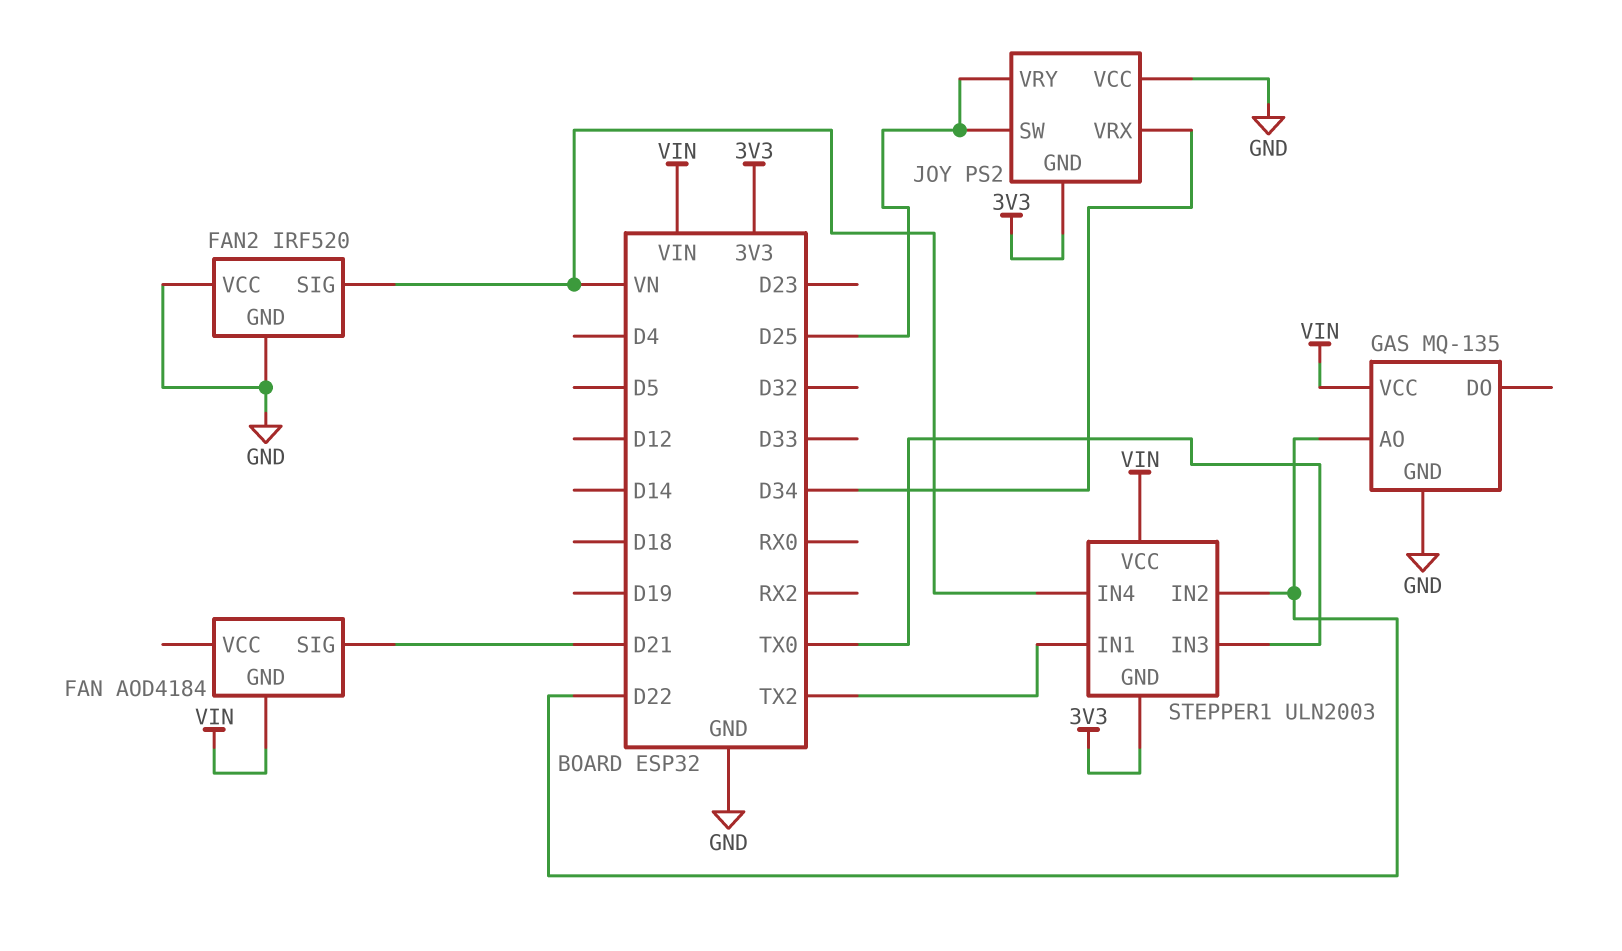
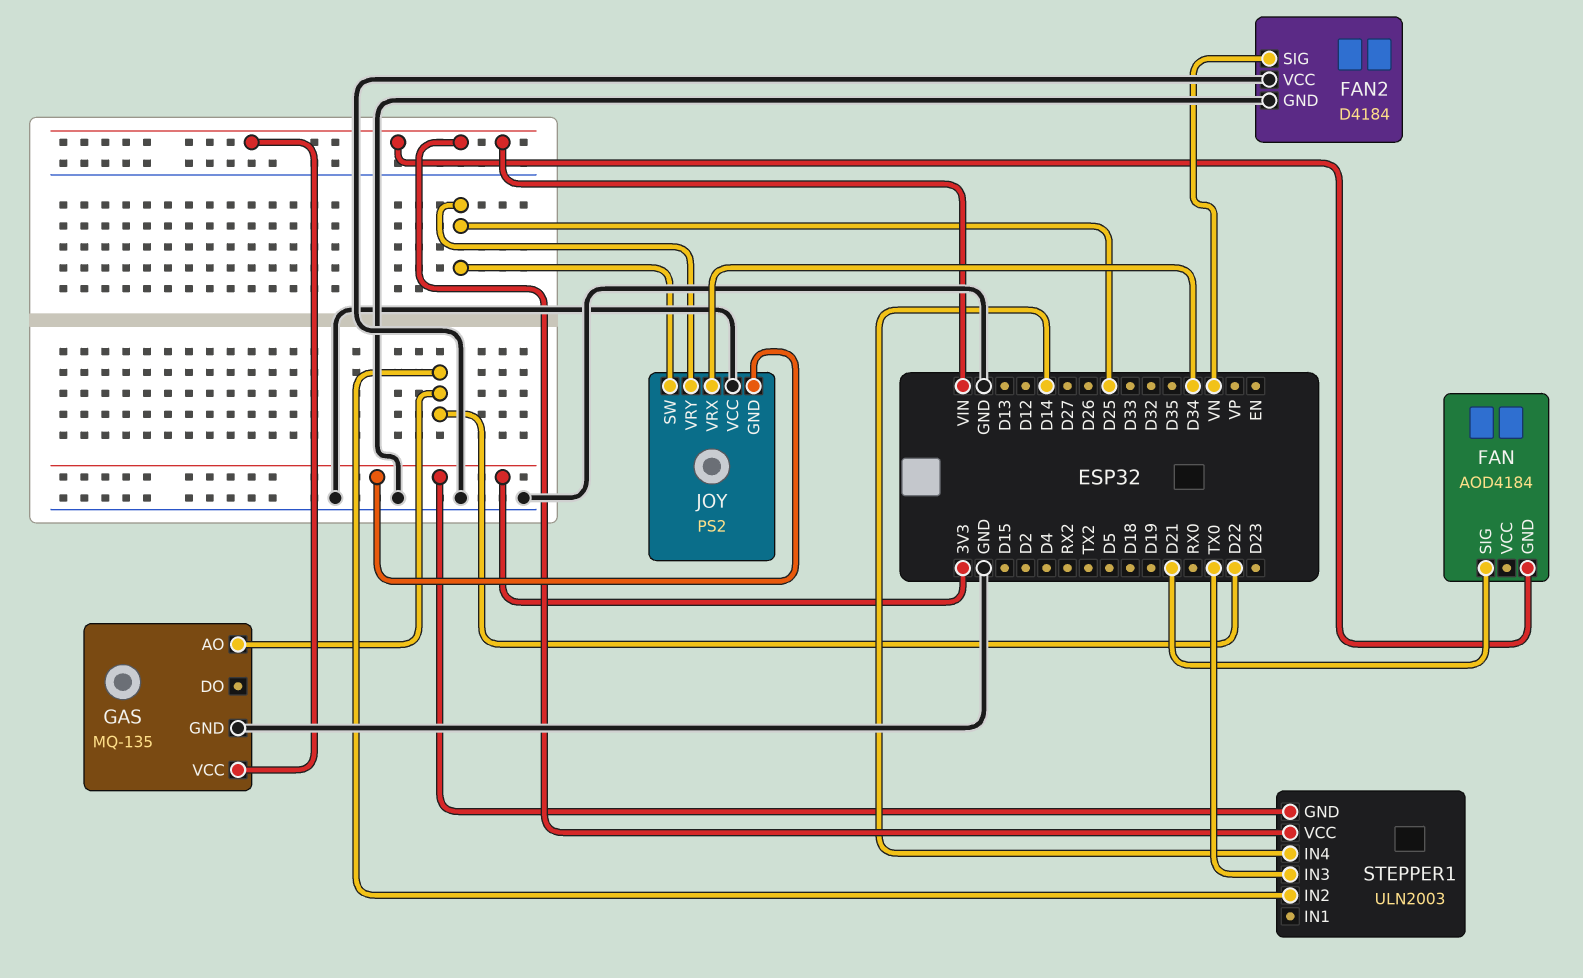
FAN2: IRF520 -> D4184
STEPPER1 pin IN1: TX2 -> none
STEPPER1 pin IN4: VN -> D14

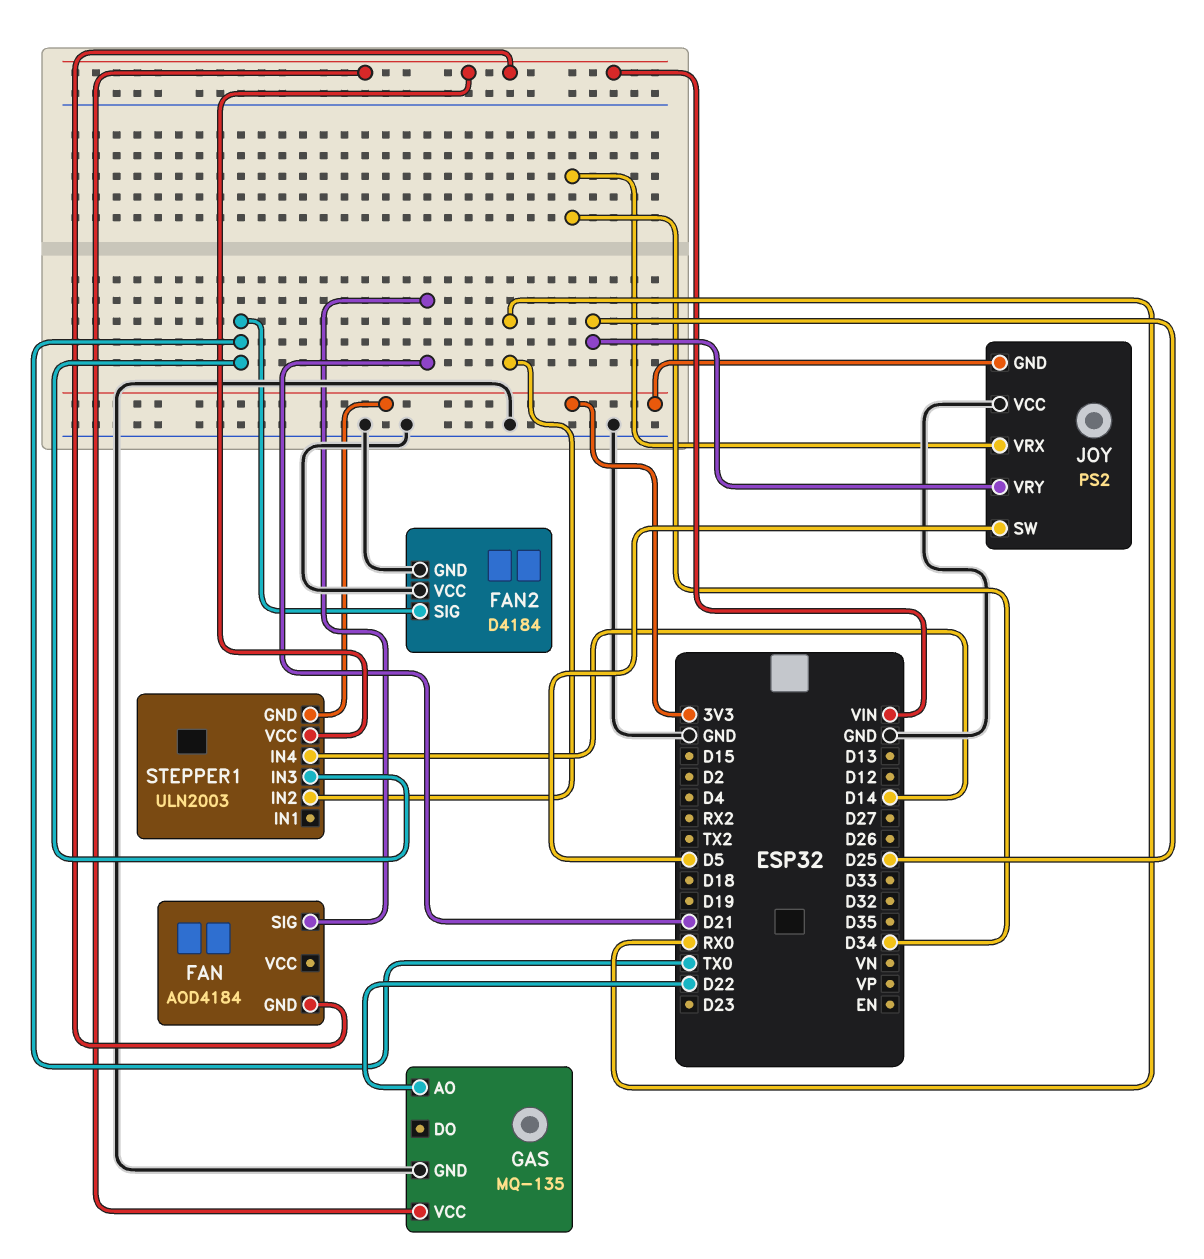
FAN2 pin SIG: VN -> TX0
JOY pin SW: D25 -> D5
STEPPER1 pin IN2: D22 -> RX0

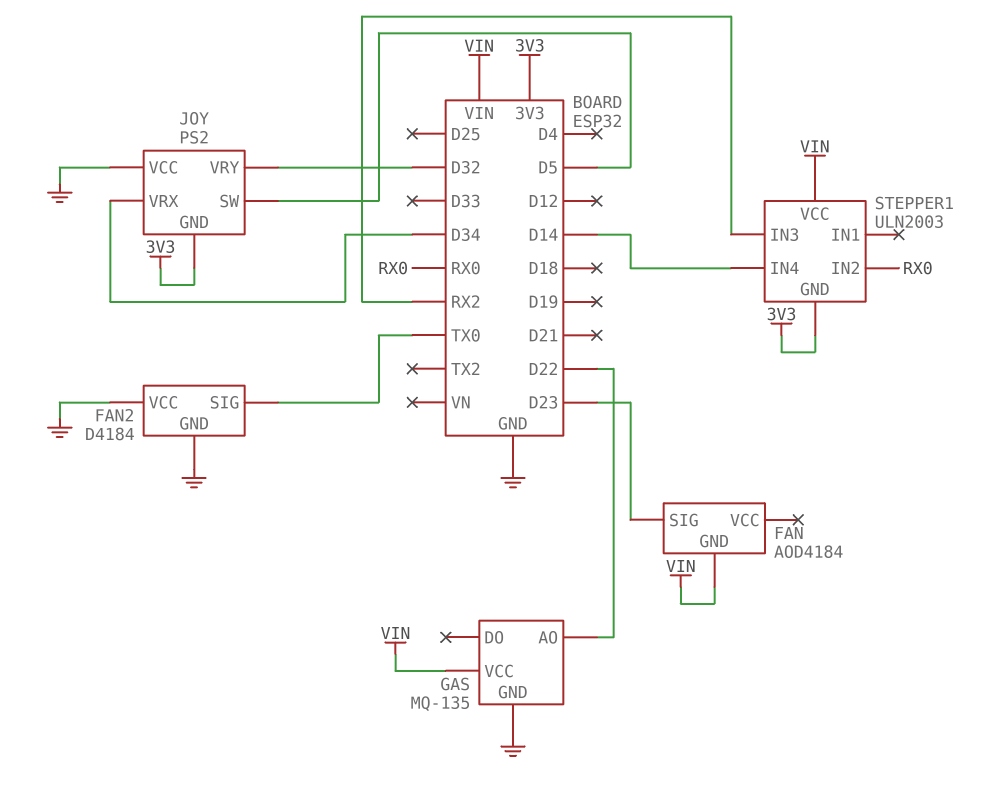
FAN pin SIG: D21 -> D23
JOY pin VRY: D25 -> D32
STEPPER1 pin IN3: TX0 -> RX2

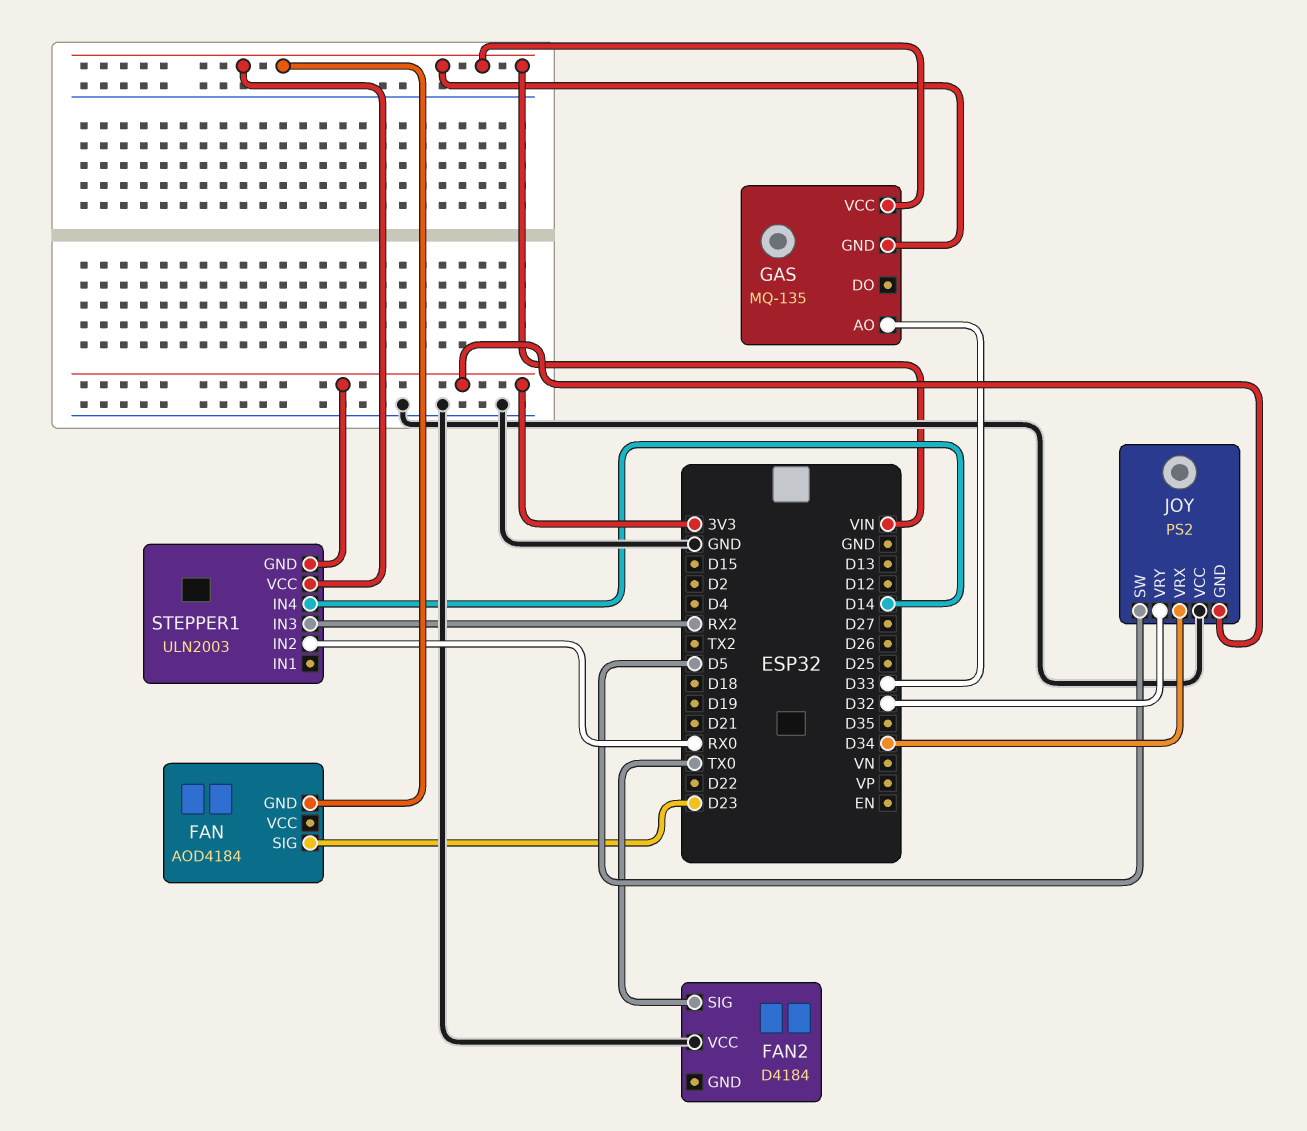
FAN2 pin GND: GND -> none
GAS pin AO: D22 -> D33
GAS pin GND: GND -> VIN

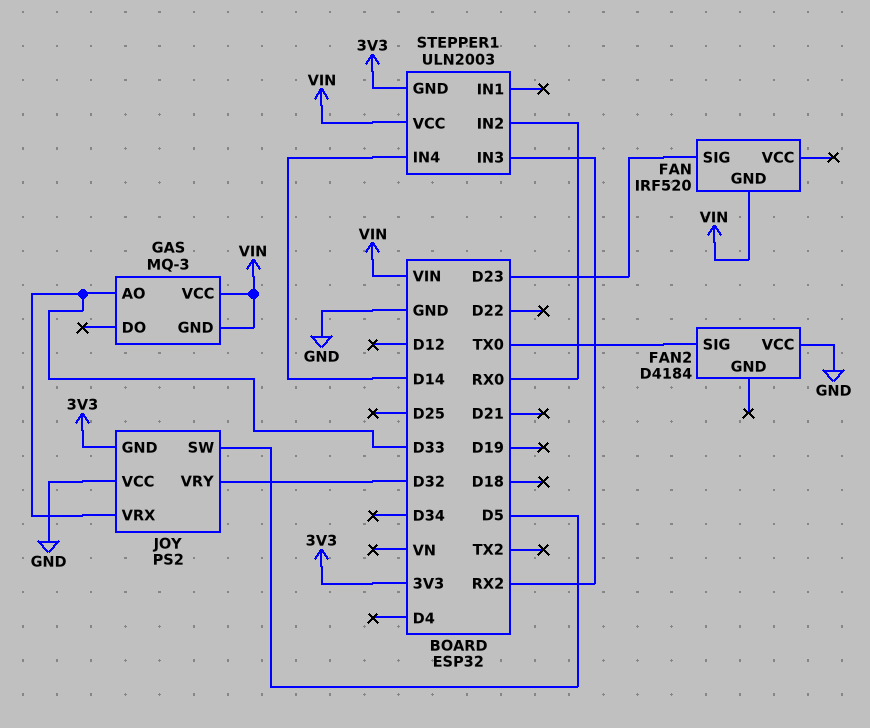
FAN: AOD4184 -> IRF520
GAS: MQ-135 -> MQ-3
JOY pin VRX: D34 -> D33

